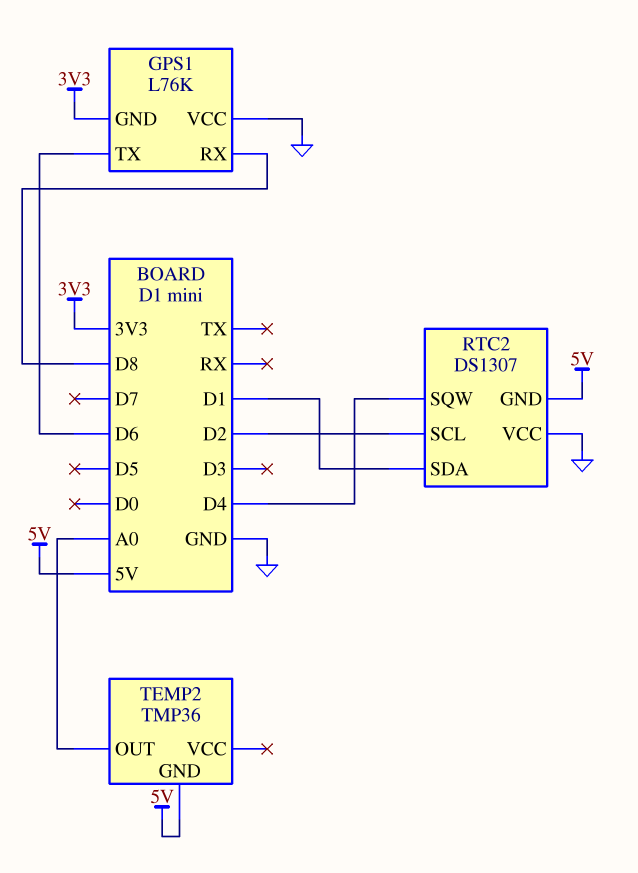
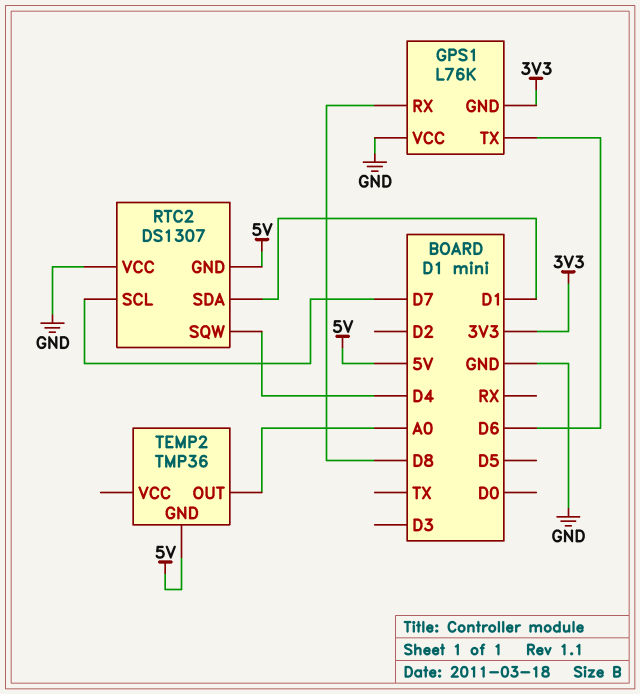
RTC2 pin SCL: D2 -> D7

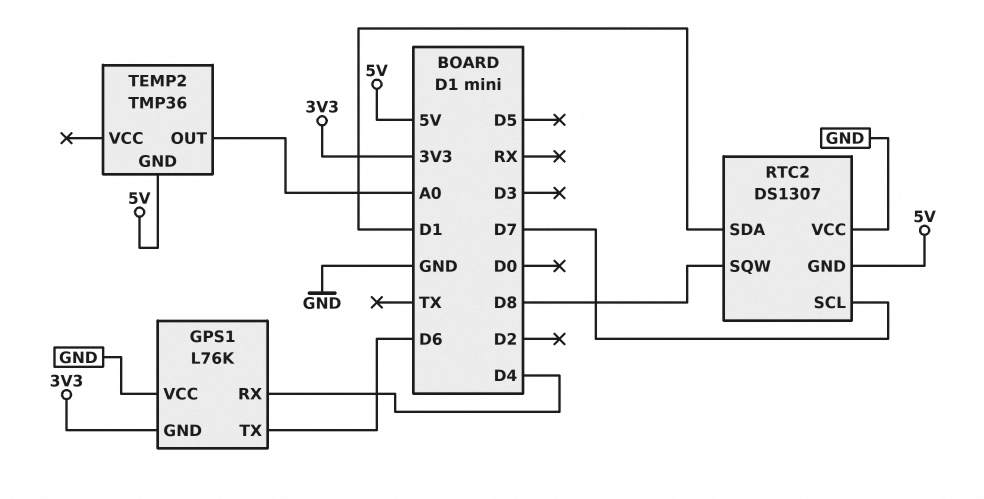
GPS1 pin RX: D8 -> D4
RTC2 pin SQW: D4 -> D8

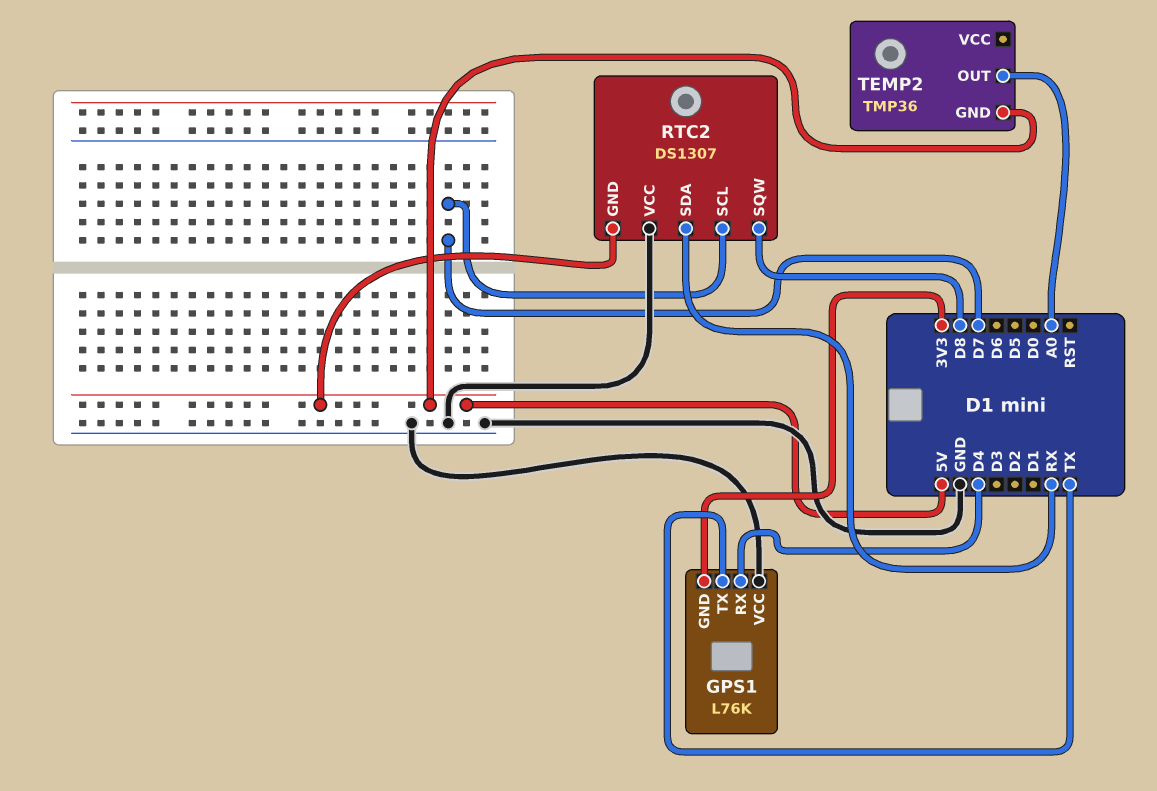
GPS1 pin TX: D6 -> TX
RTC2 pin SDA: D1 -> RX

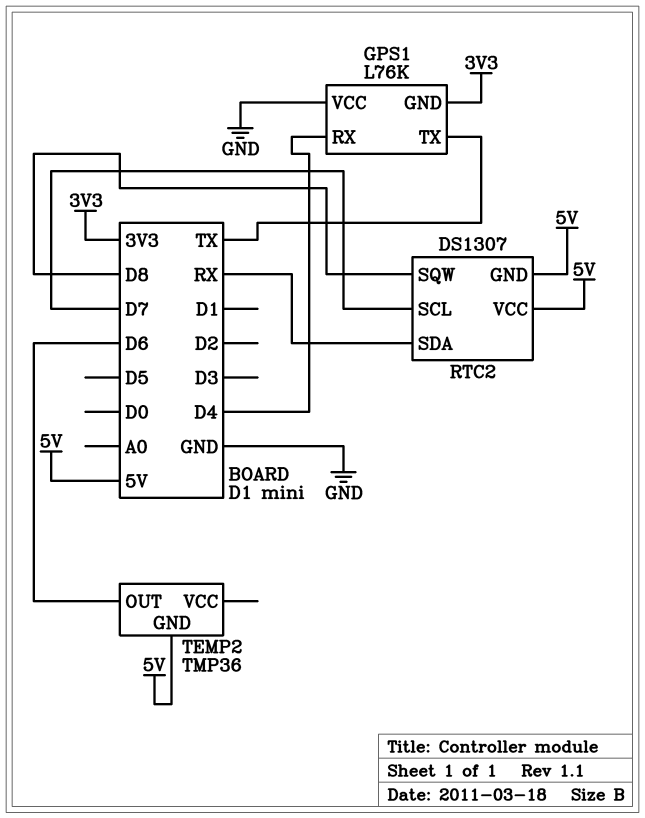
RTC2 pin VCC: GND -> 5V
TEMP2 pin OUT: A0 -> D6

